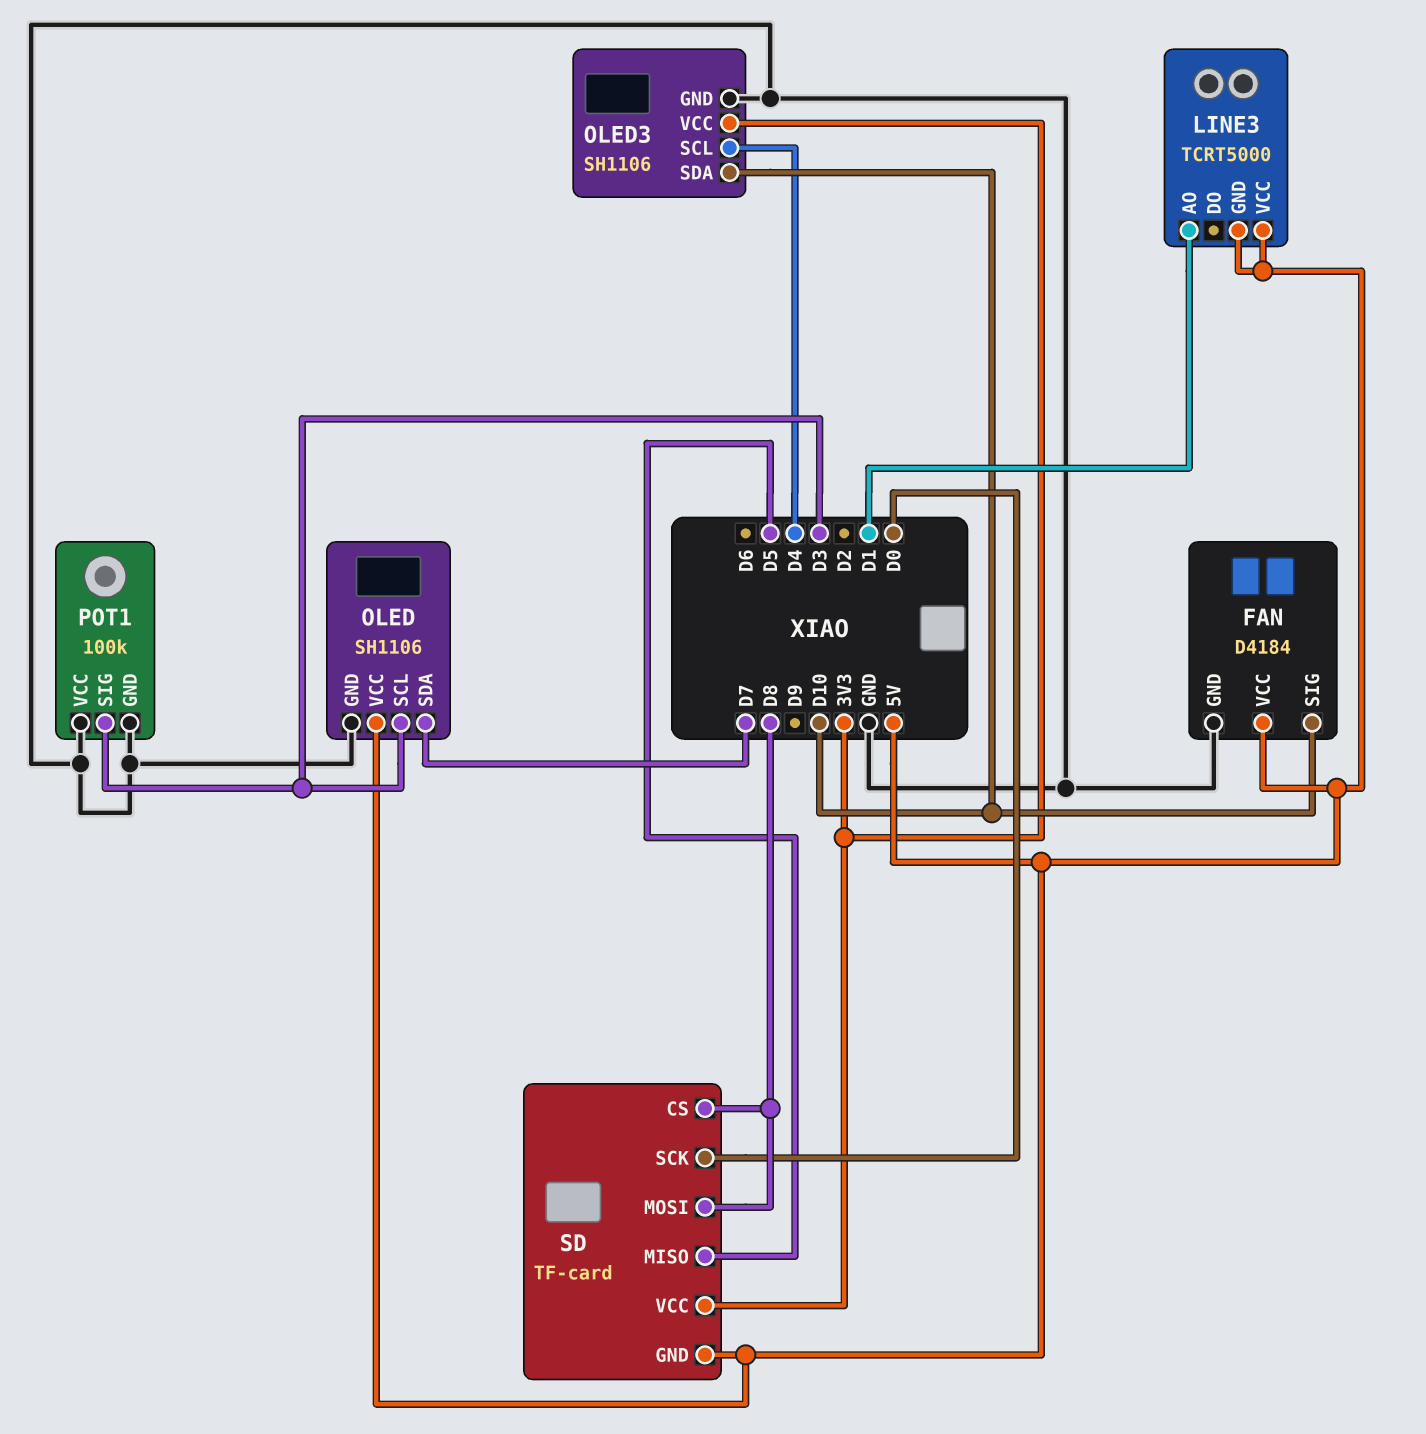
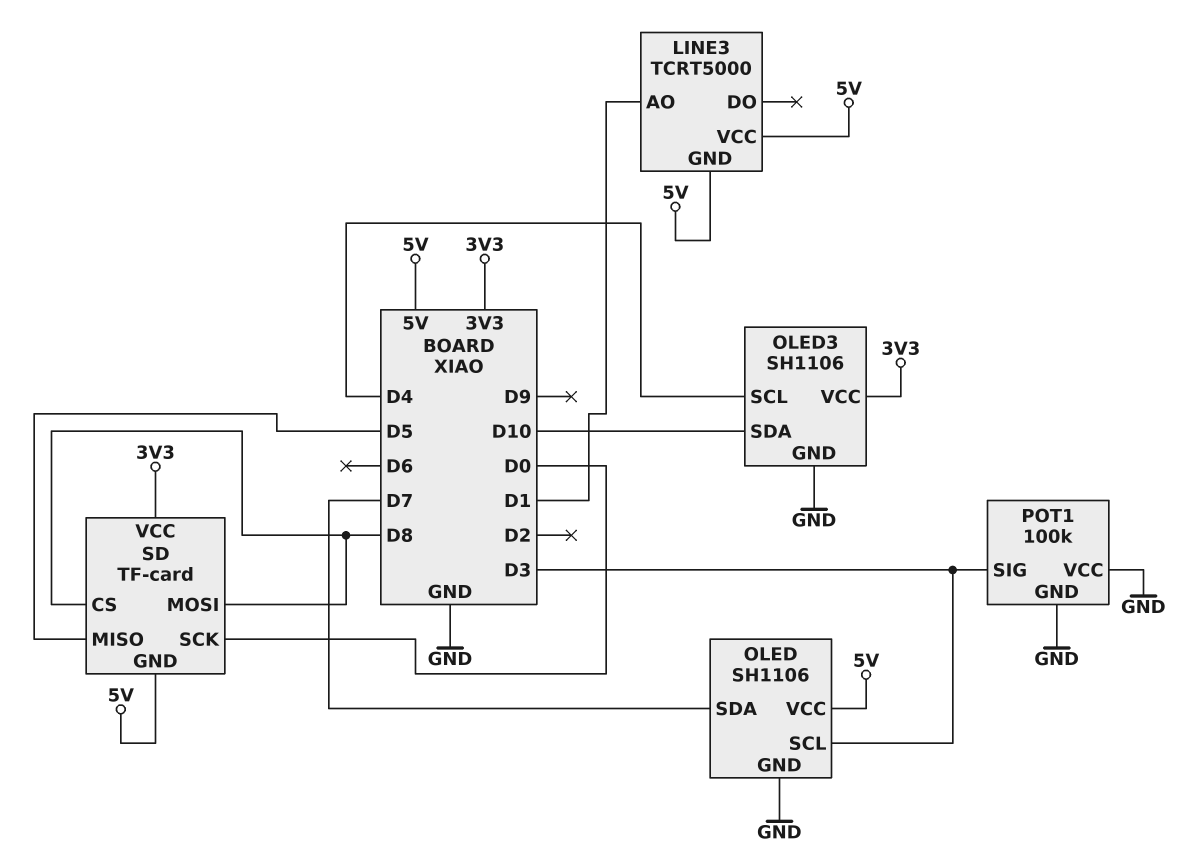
FAN: D4184 -> none
FAN pin GND: GND -> none
FAN pin SIG: D10 -> none
FAN pin VCC: 5V -> none

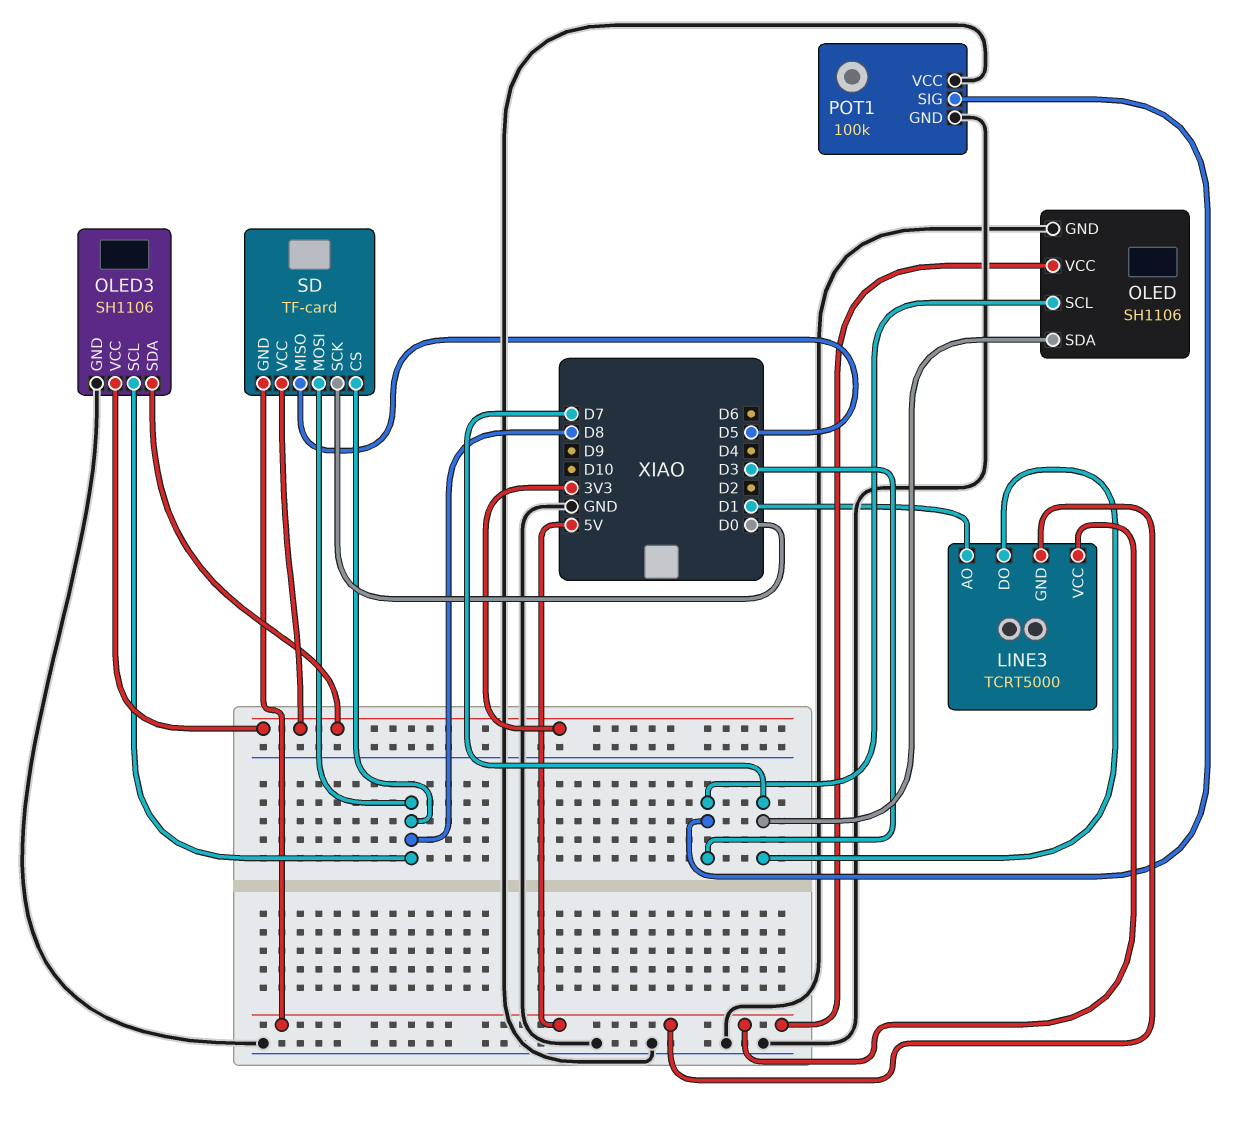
LINE3 pin DO: none -> D7
OLED3 pin SCL: D4 -> D8
OLED3 pin SDA: D10 -> 3V3

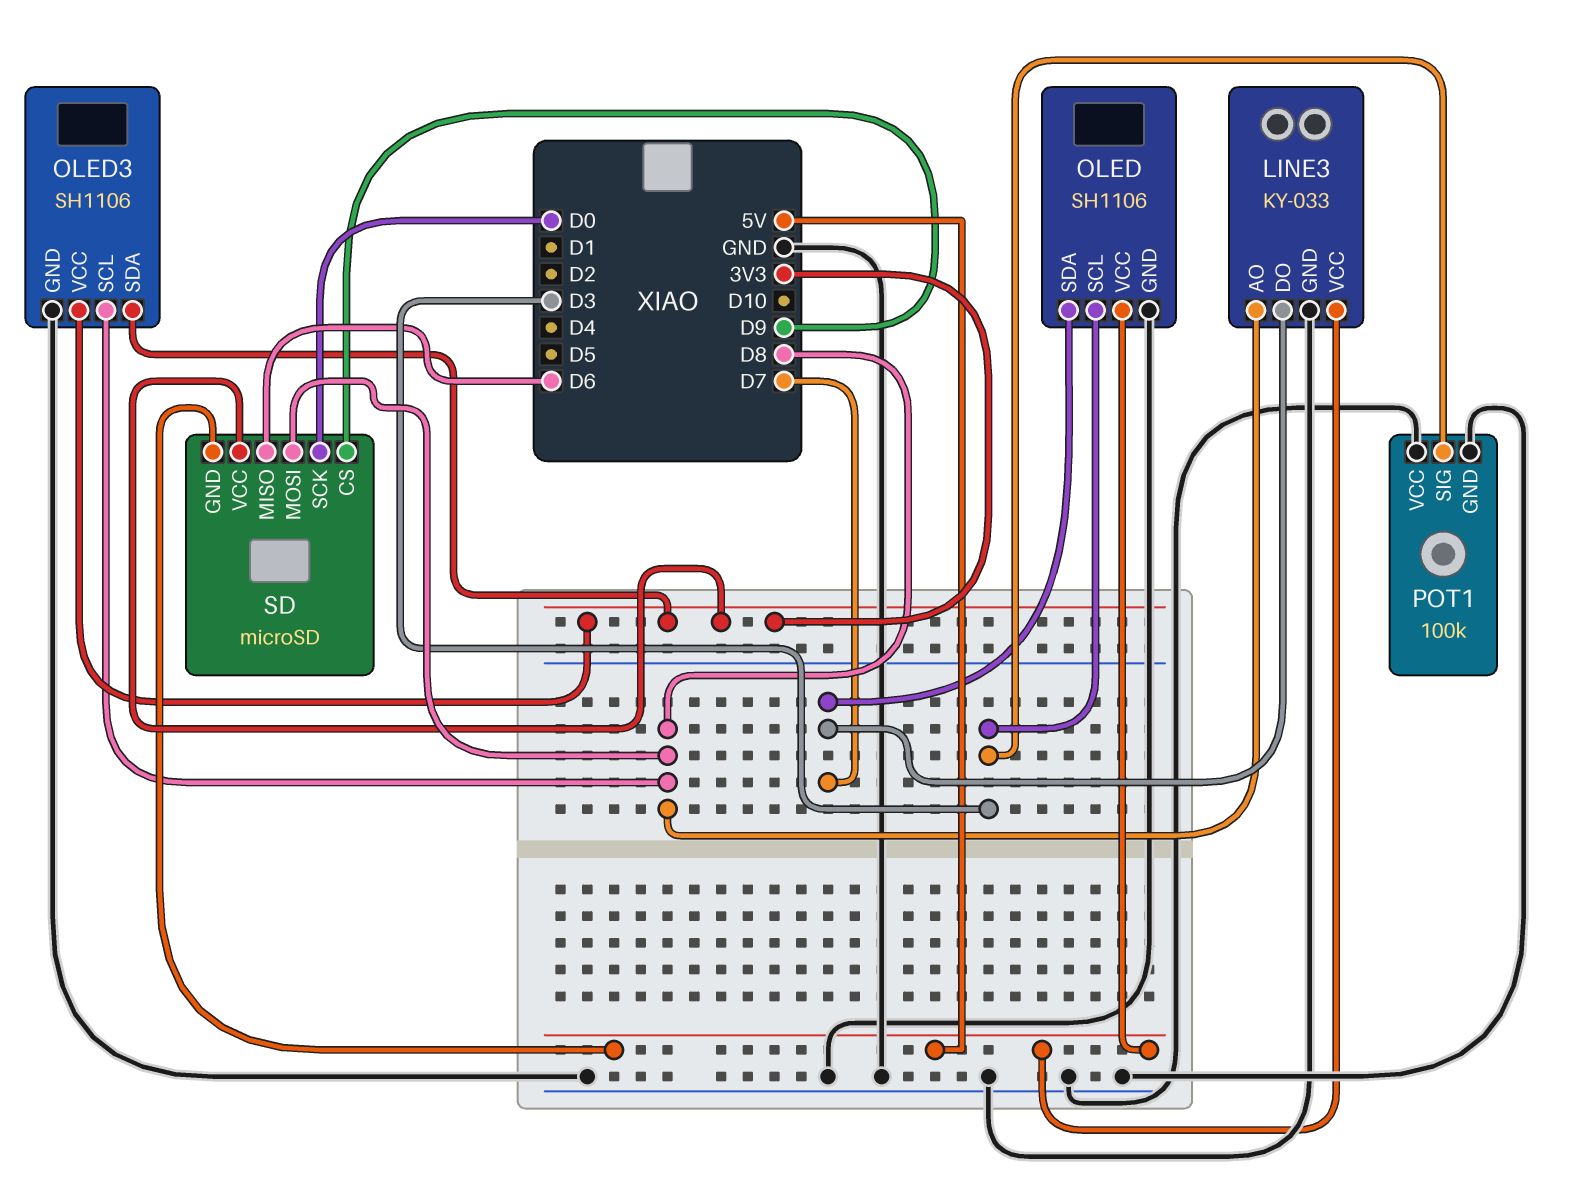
LINE3: TCRT5000 -> KY-033
LINE3 pin AO: D1 -> D8
LINE3 pin GND: 5V -> GND
SD: TF-card -> microSD
SD pin CS: D8 -> D9
SD pin MISO: D5 -> D6

